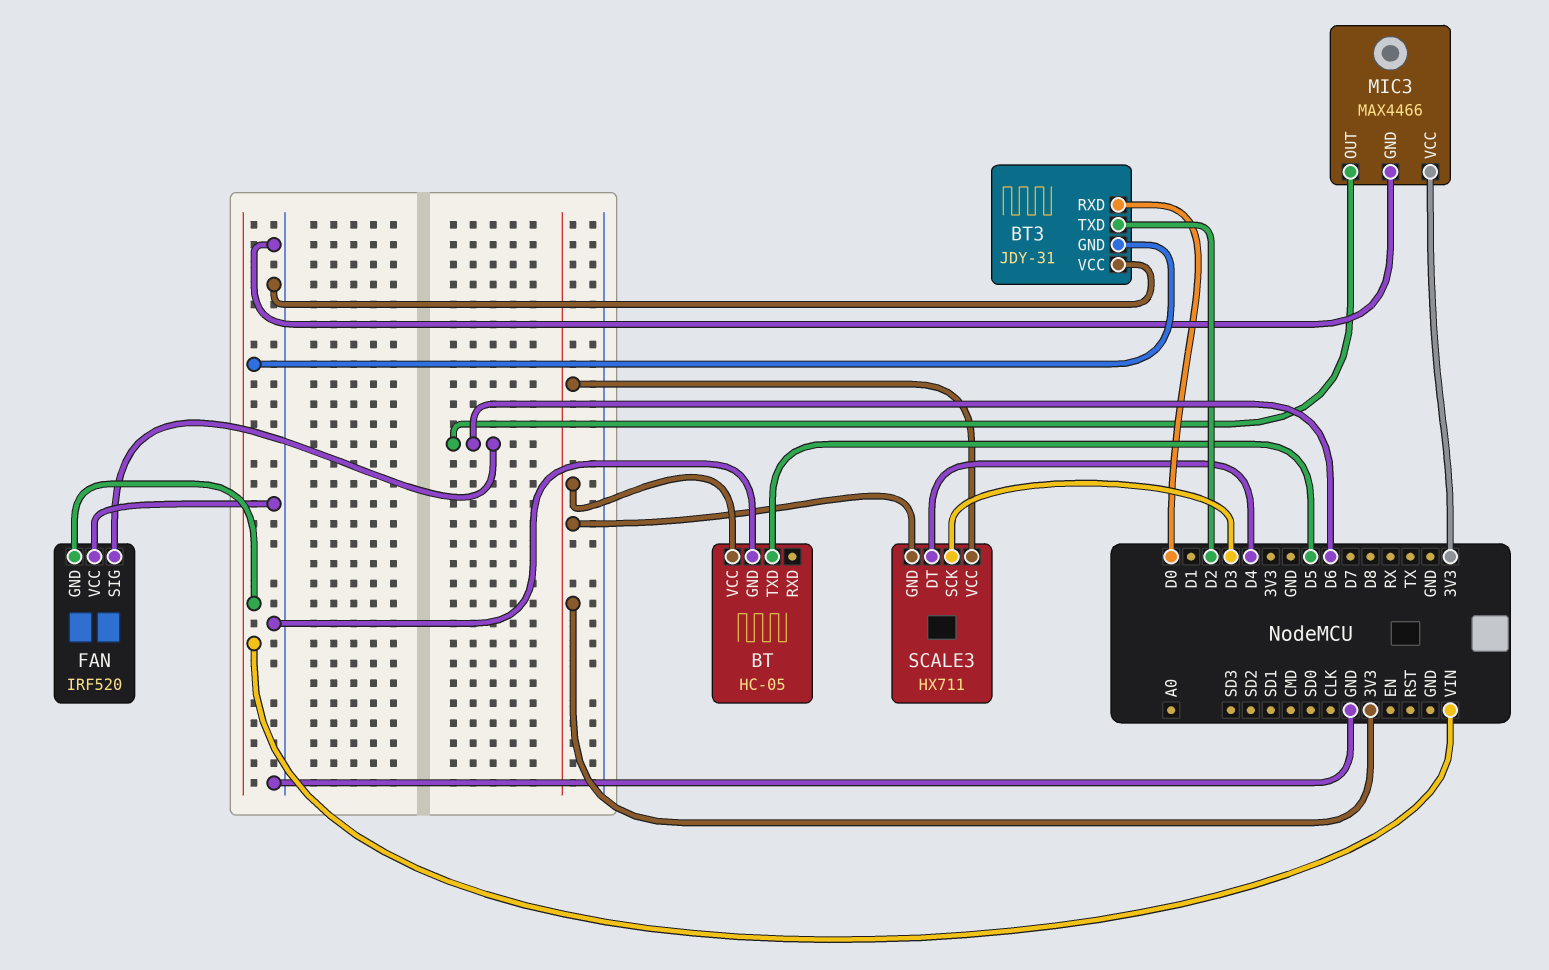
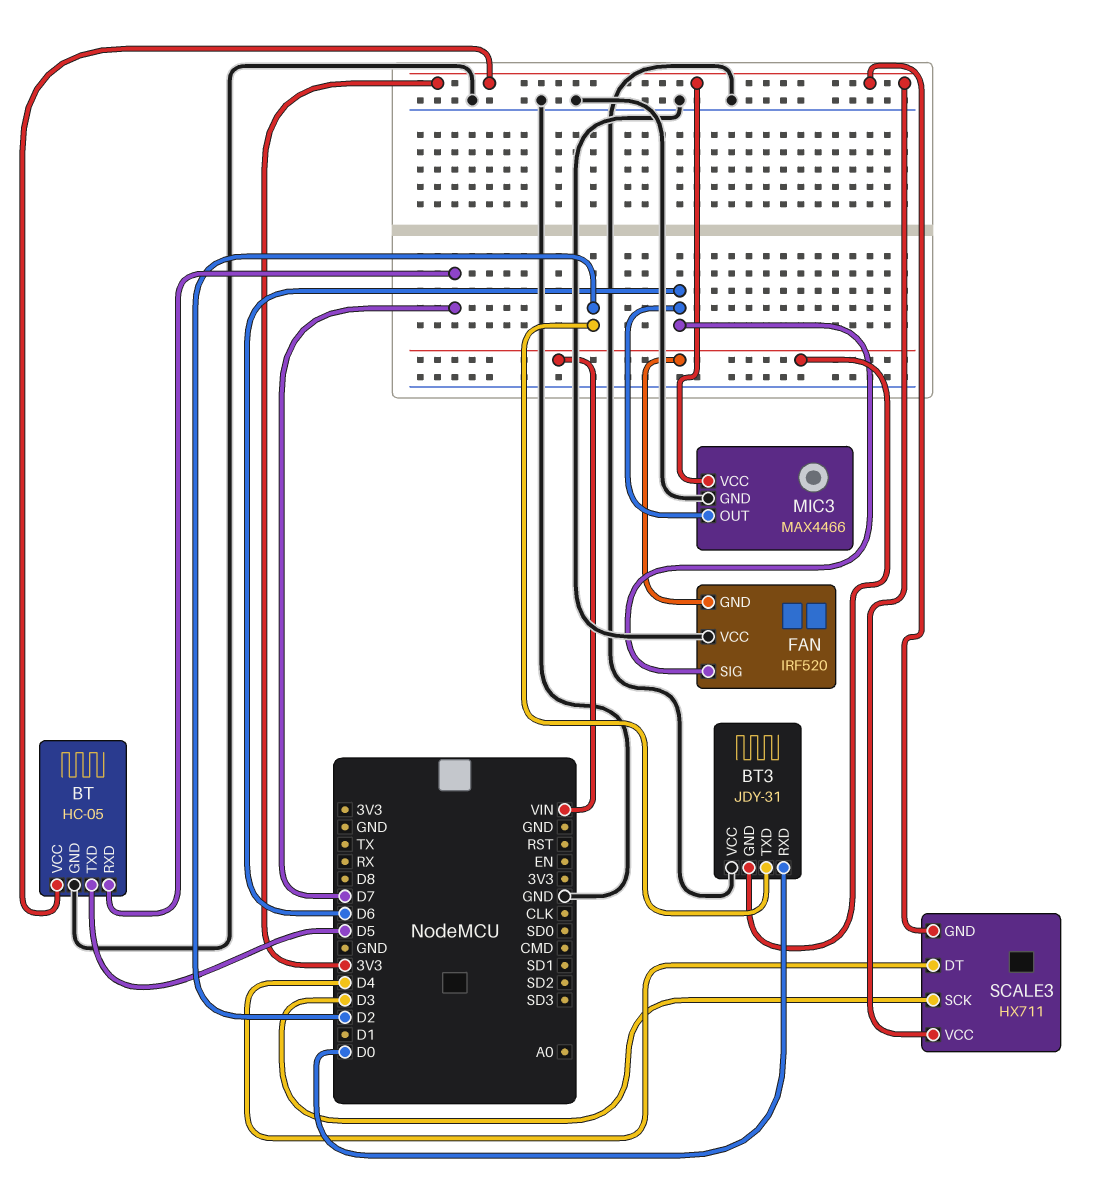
BT pin RXD: none -> D7

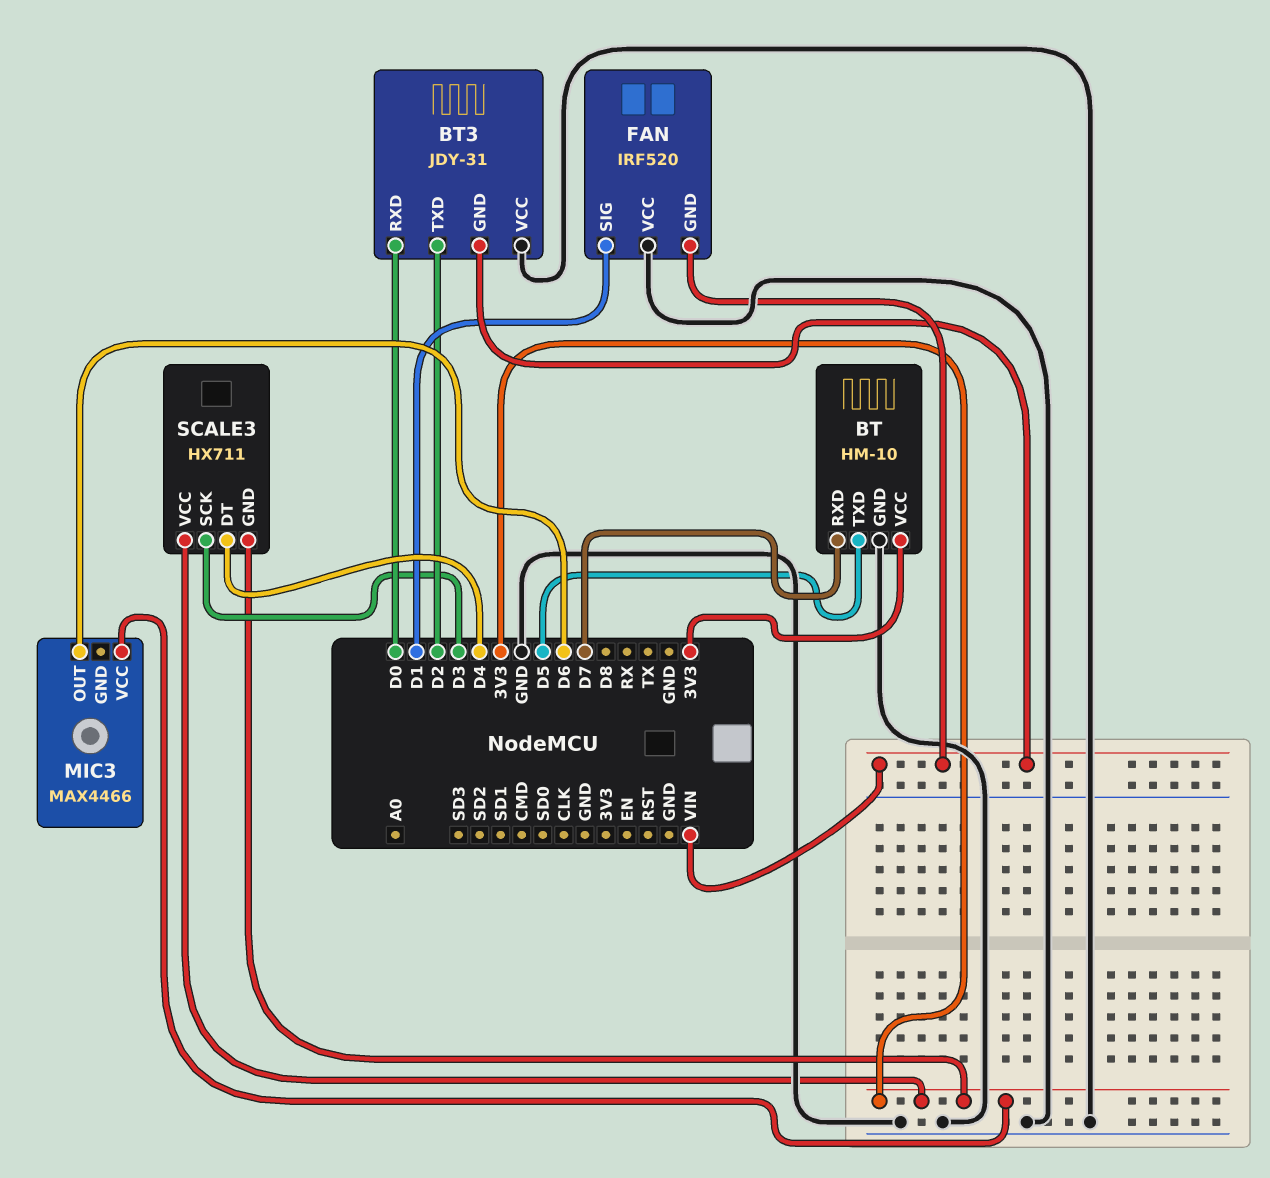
BT: HC-05 -> HM-10
FAN pin SIG: D6 -> D1
MIC3 pin GND: GND -> none

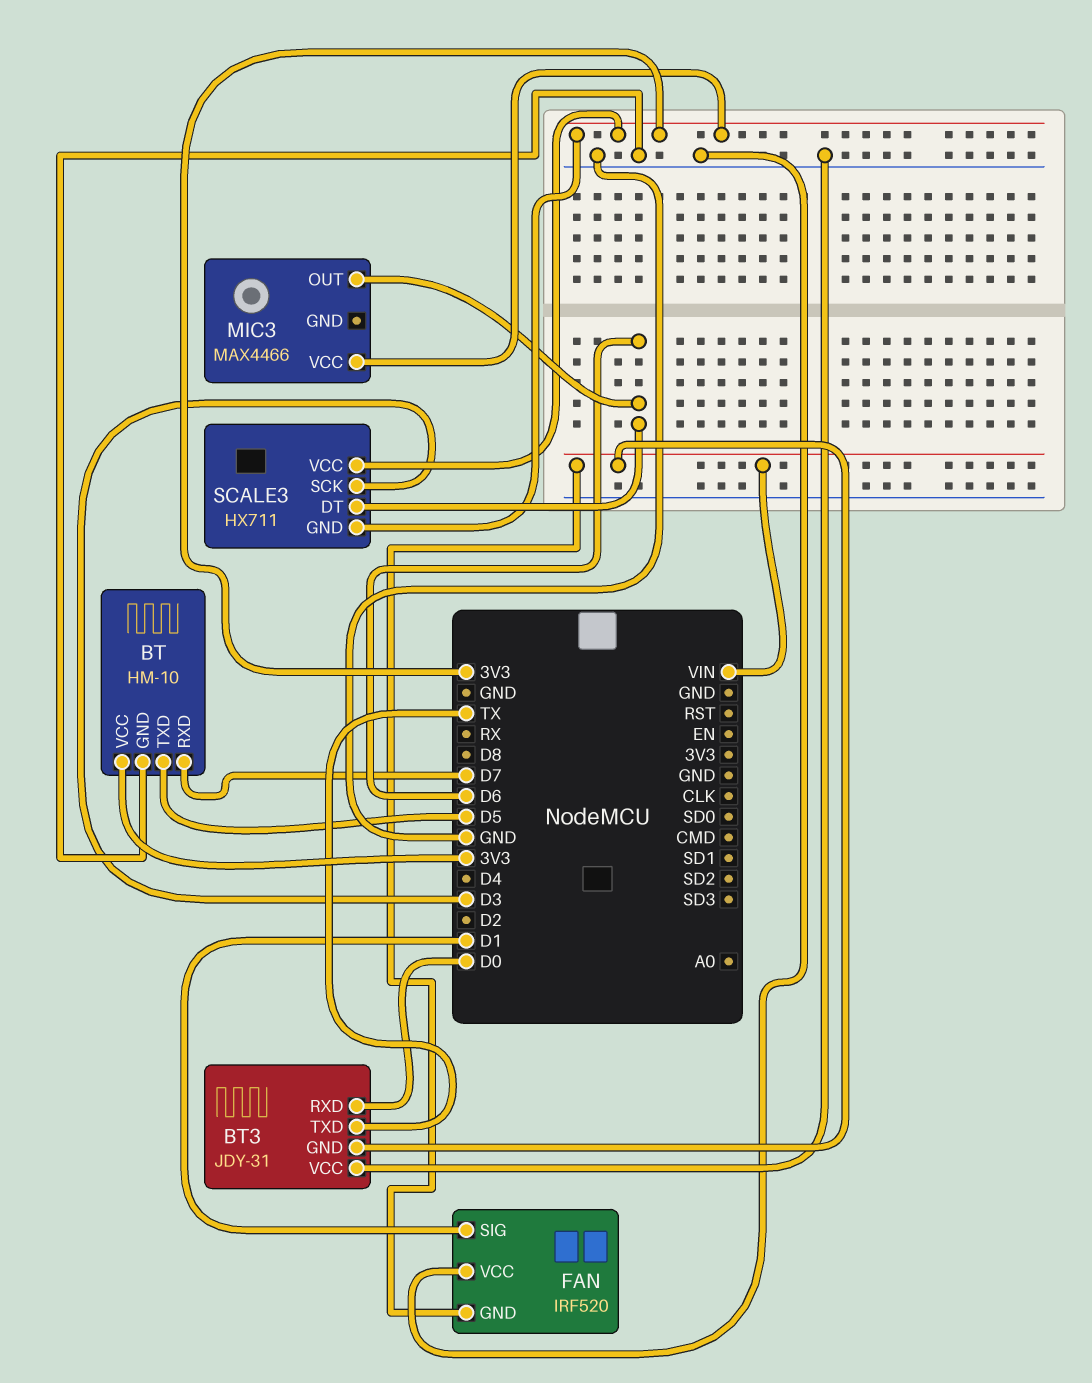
BT3 pin TXD: D2 -> TX
SCALE3 pin DT: D4 -> D6

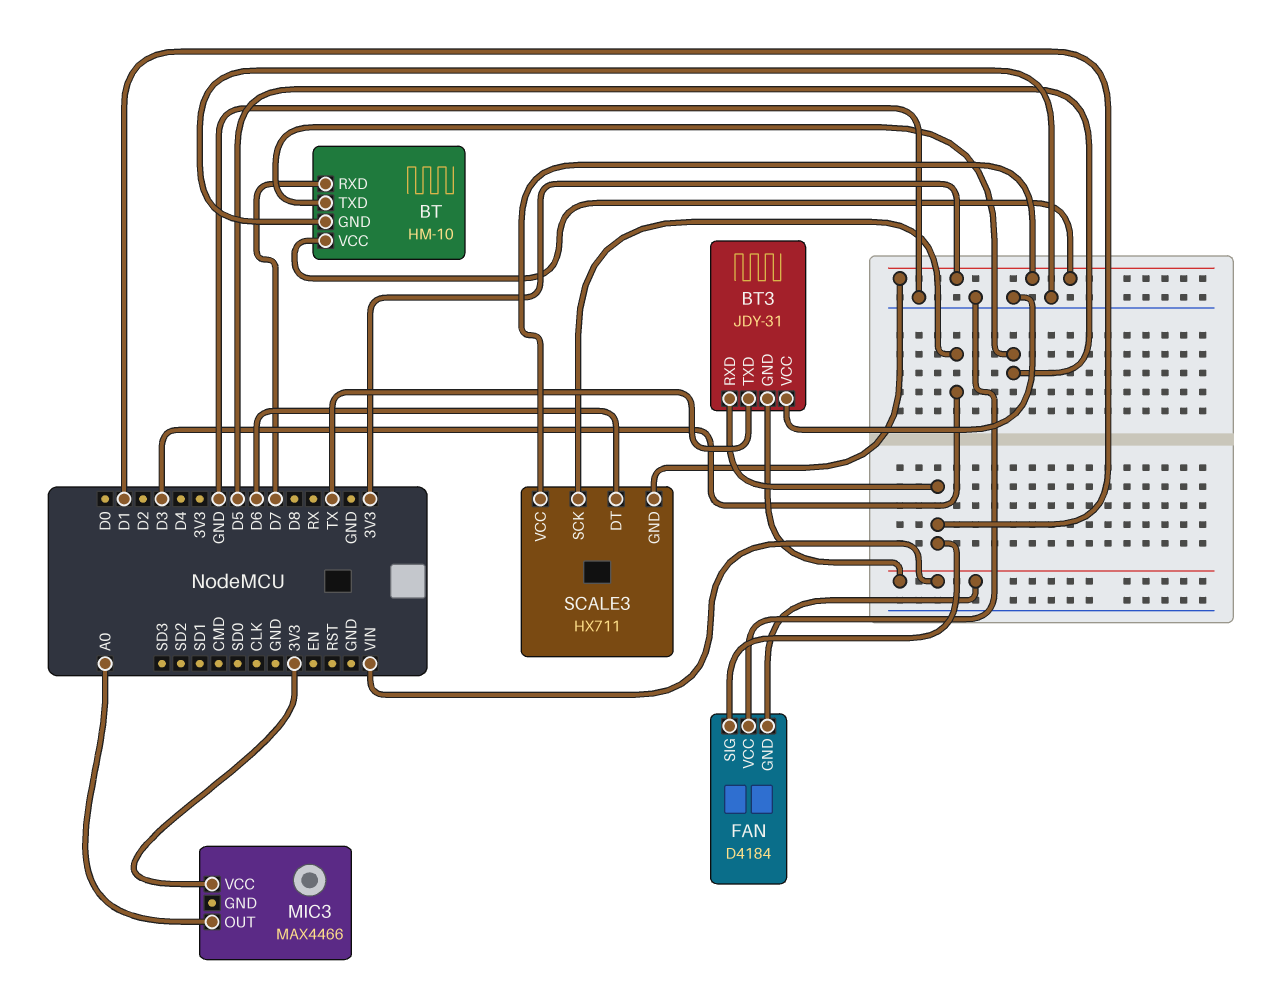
BT3 pin RXD: D0 -> D1
FAN: IRF520 -> D4184
MIC3 pin OUT: D6 -> A0

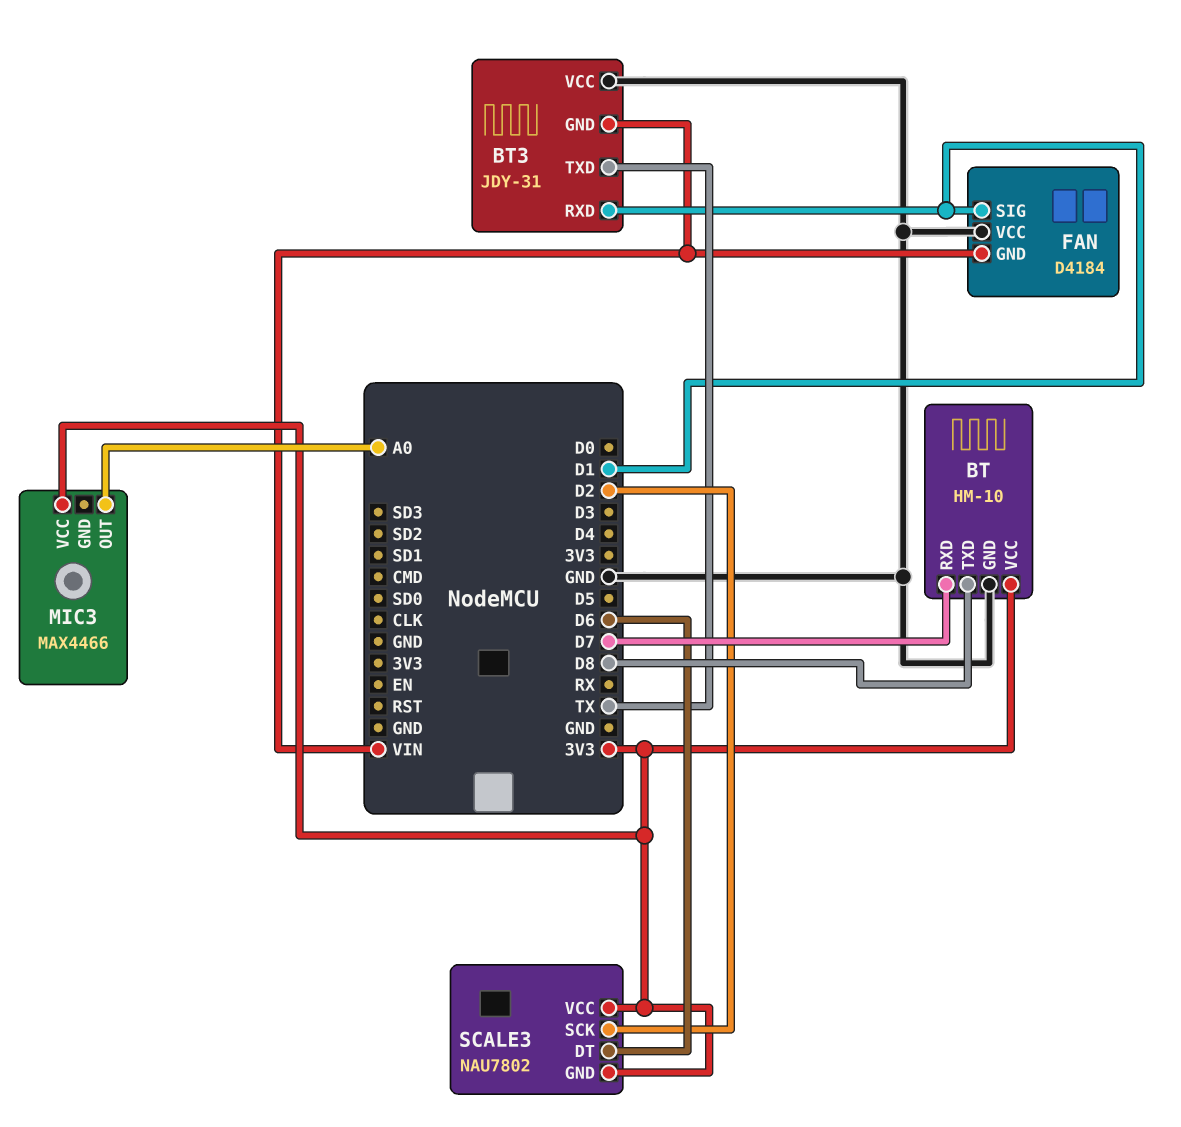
BT pin TXD: D5 -> D8
SCALE3: HX711 -> NAU7802
SCALE3 pin SCK: D3 -> D2

